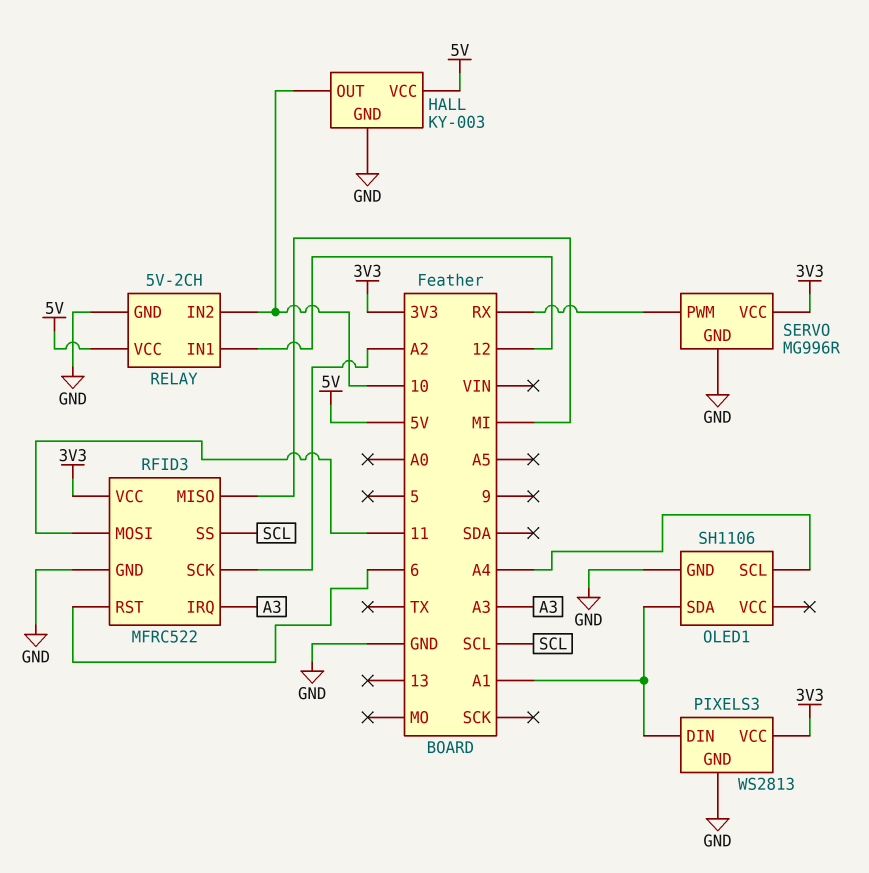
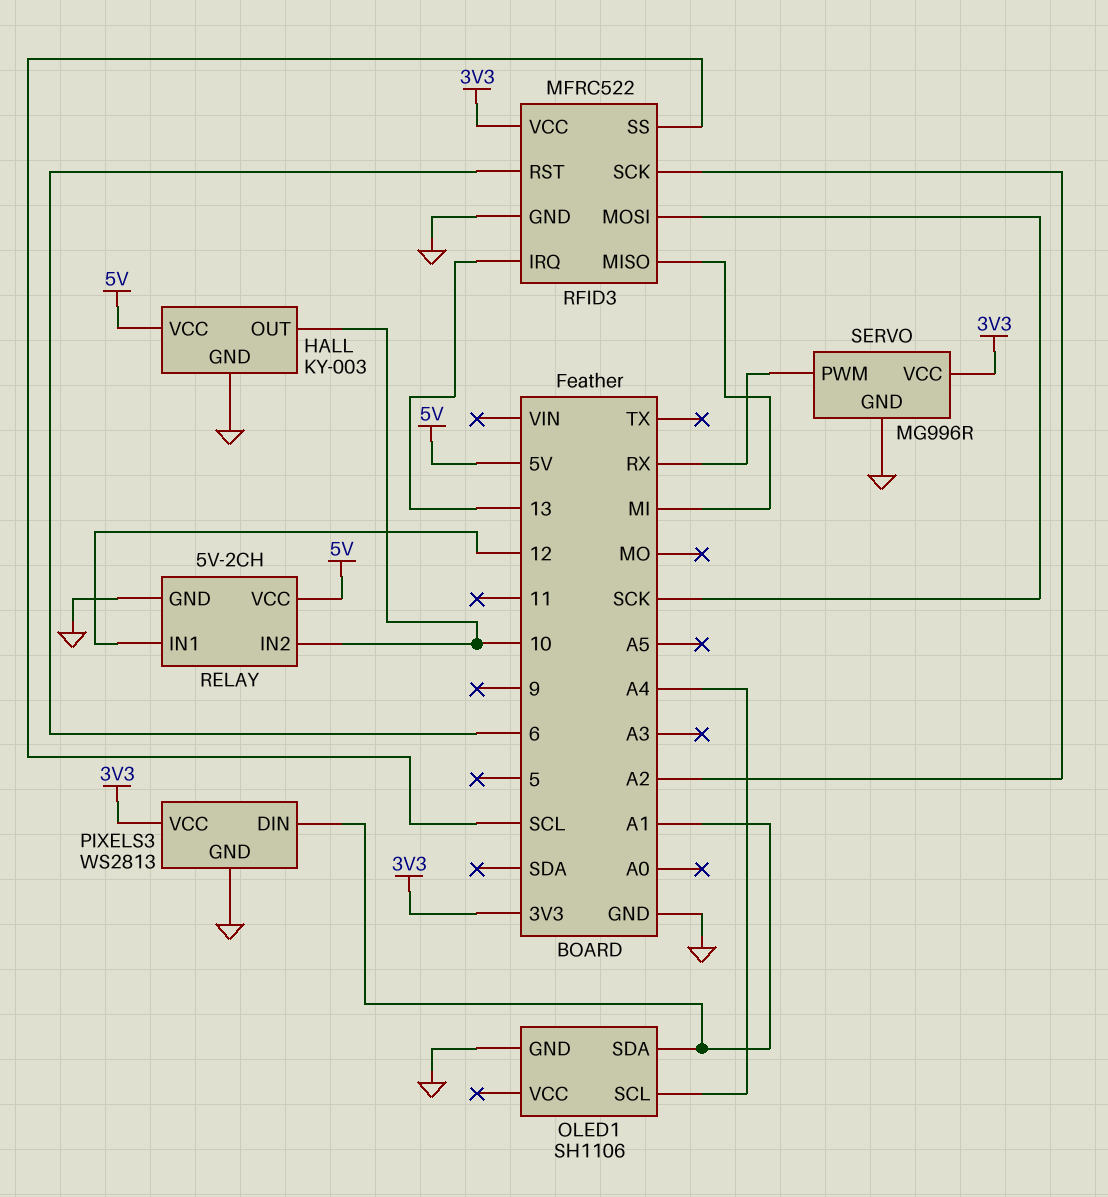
RFID3 pin IRQ: A3 -> 13
RFID3 pin MOSI: 11 -> SCK

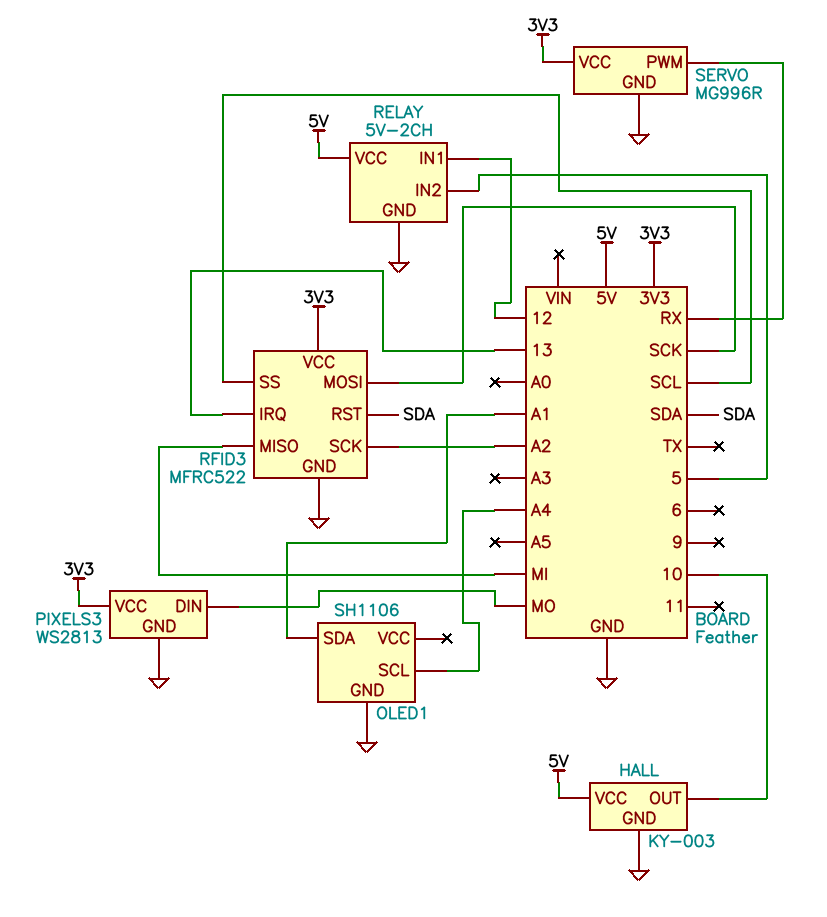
PIXELS3 pin DIN: A1 -> MO
RELAY pin IN2: 10 -> 5
RFID3 pin RST: 6 -> SDA

